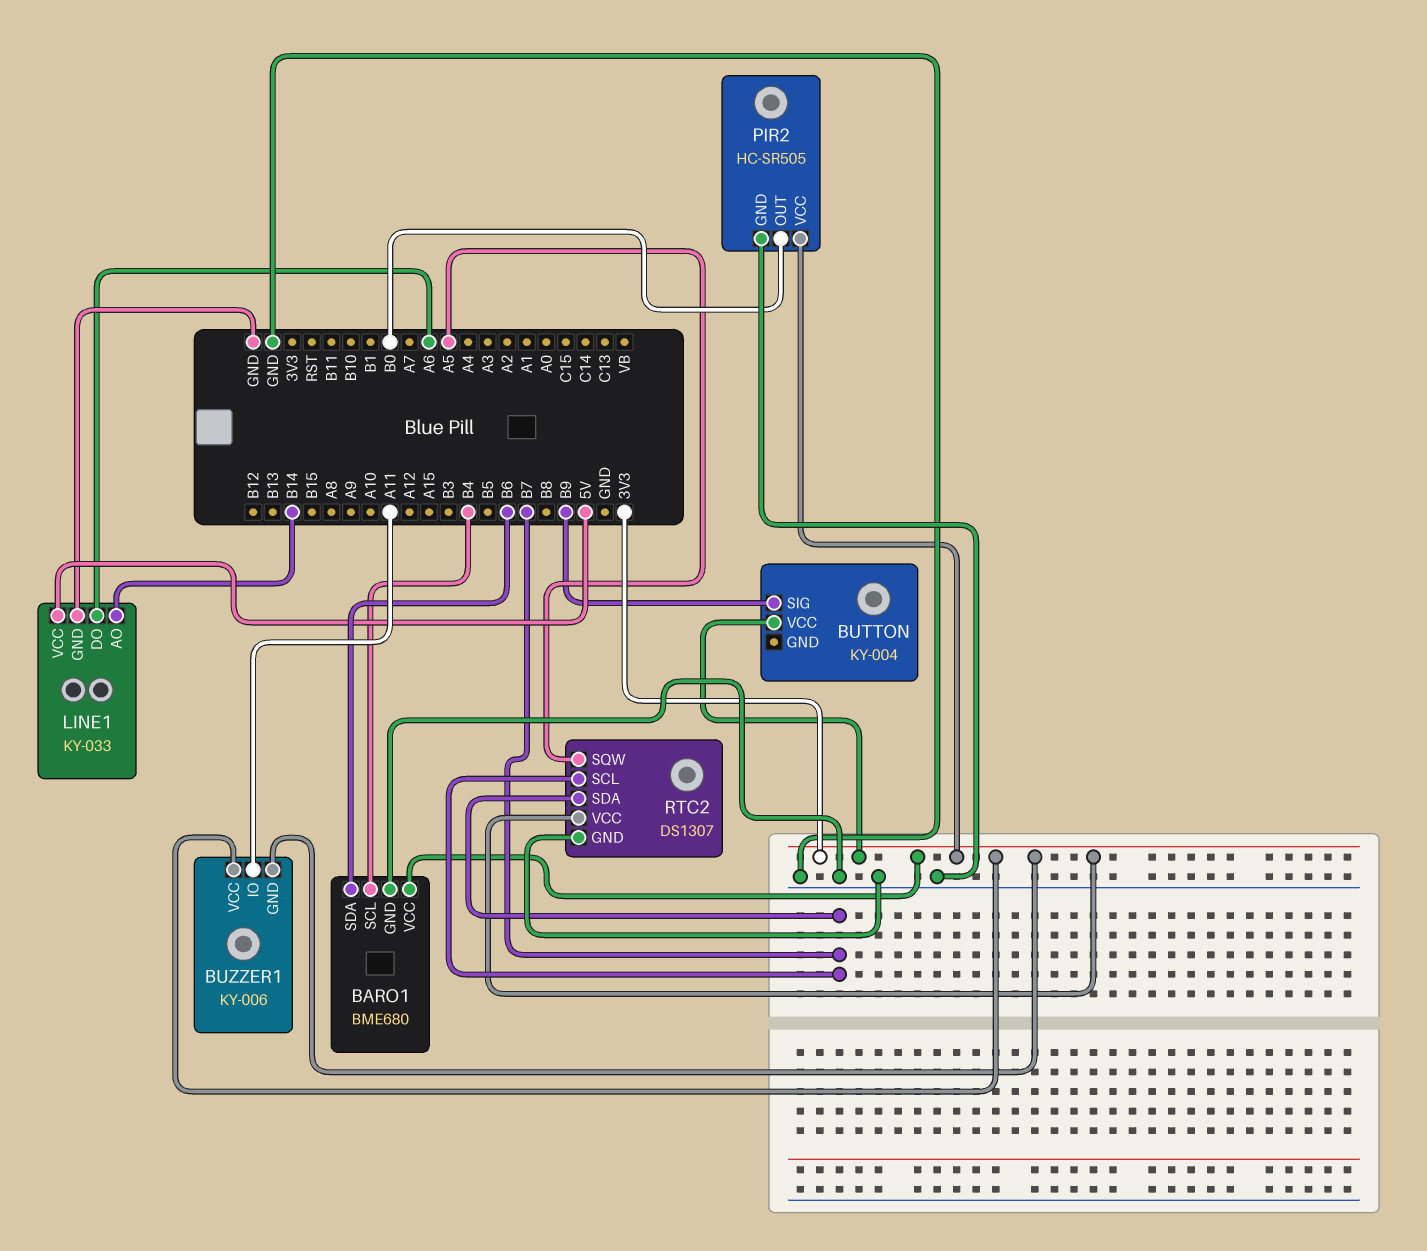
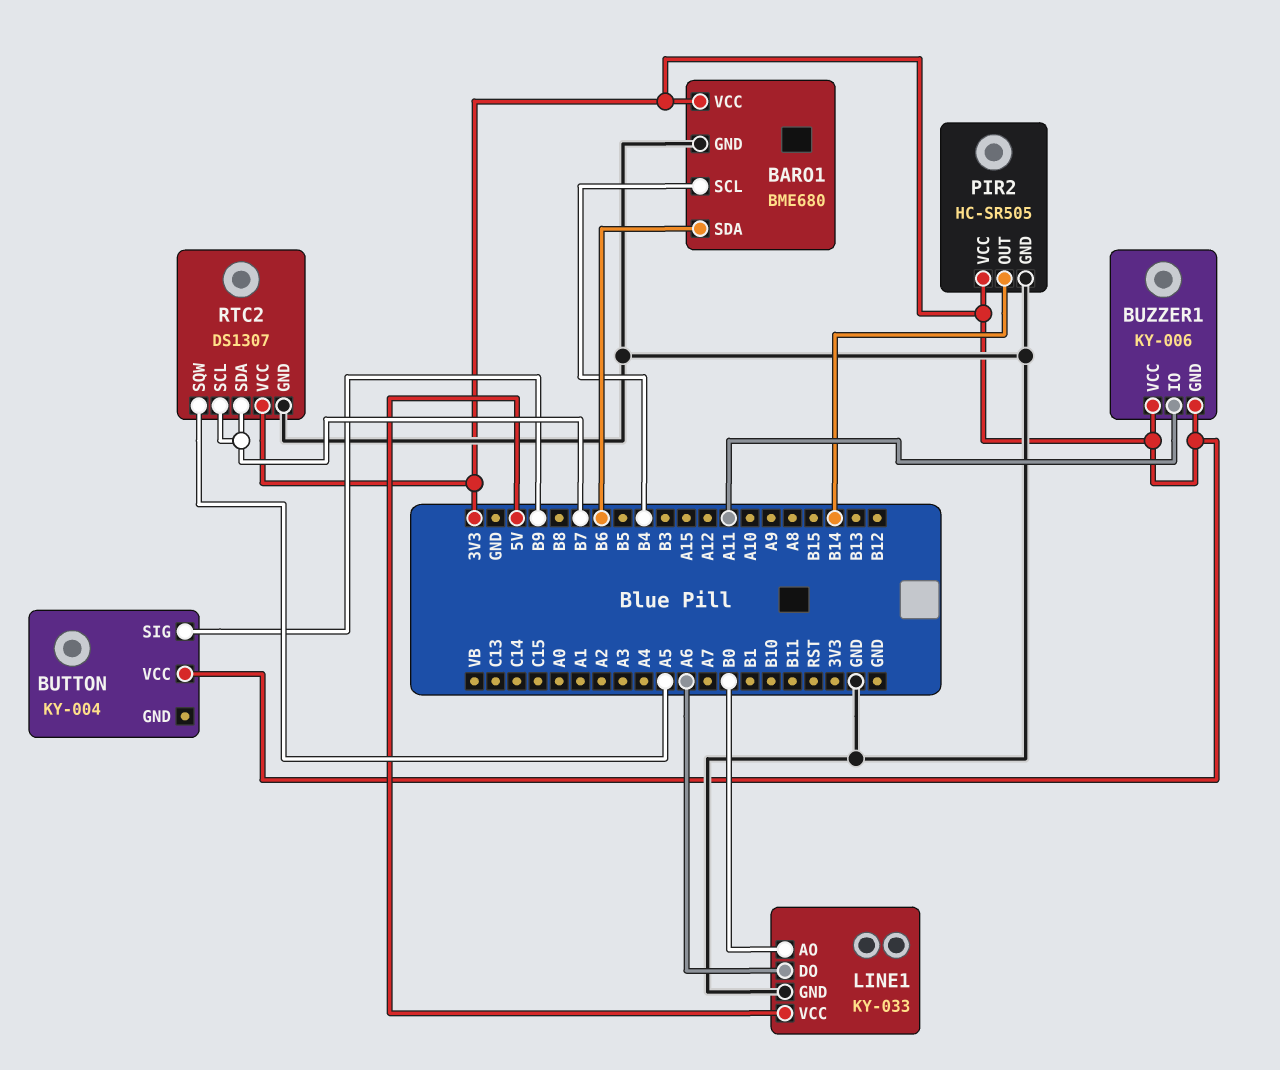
LINE1 pin AO: B14 -> B0
PIR2 pin OUT: B0 -> B14

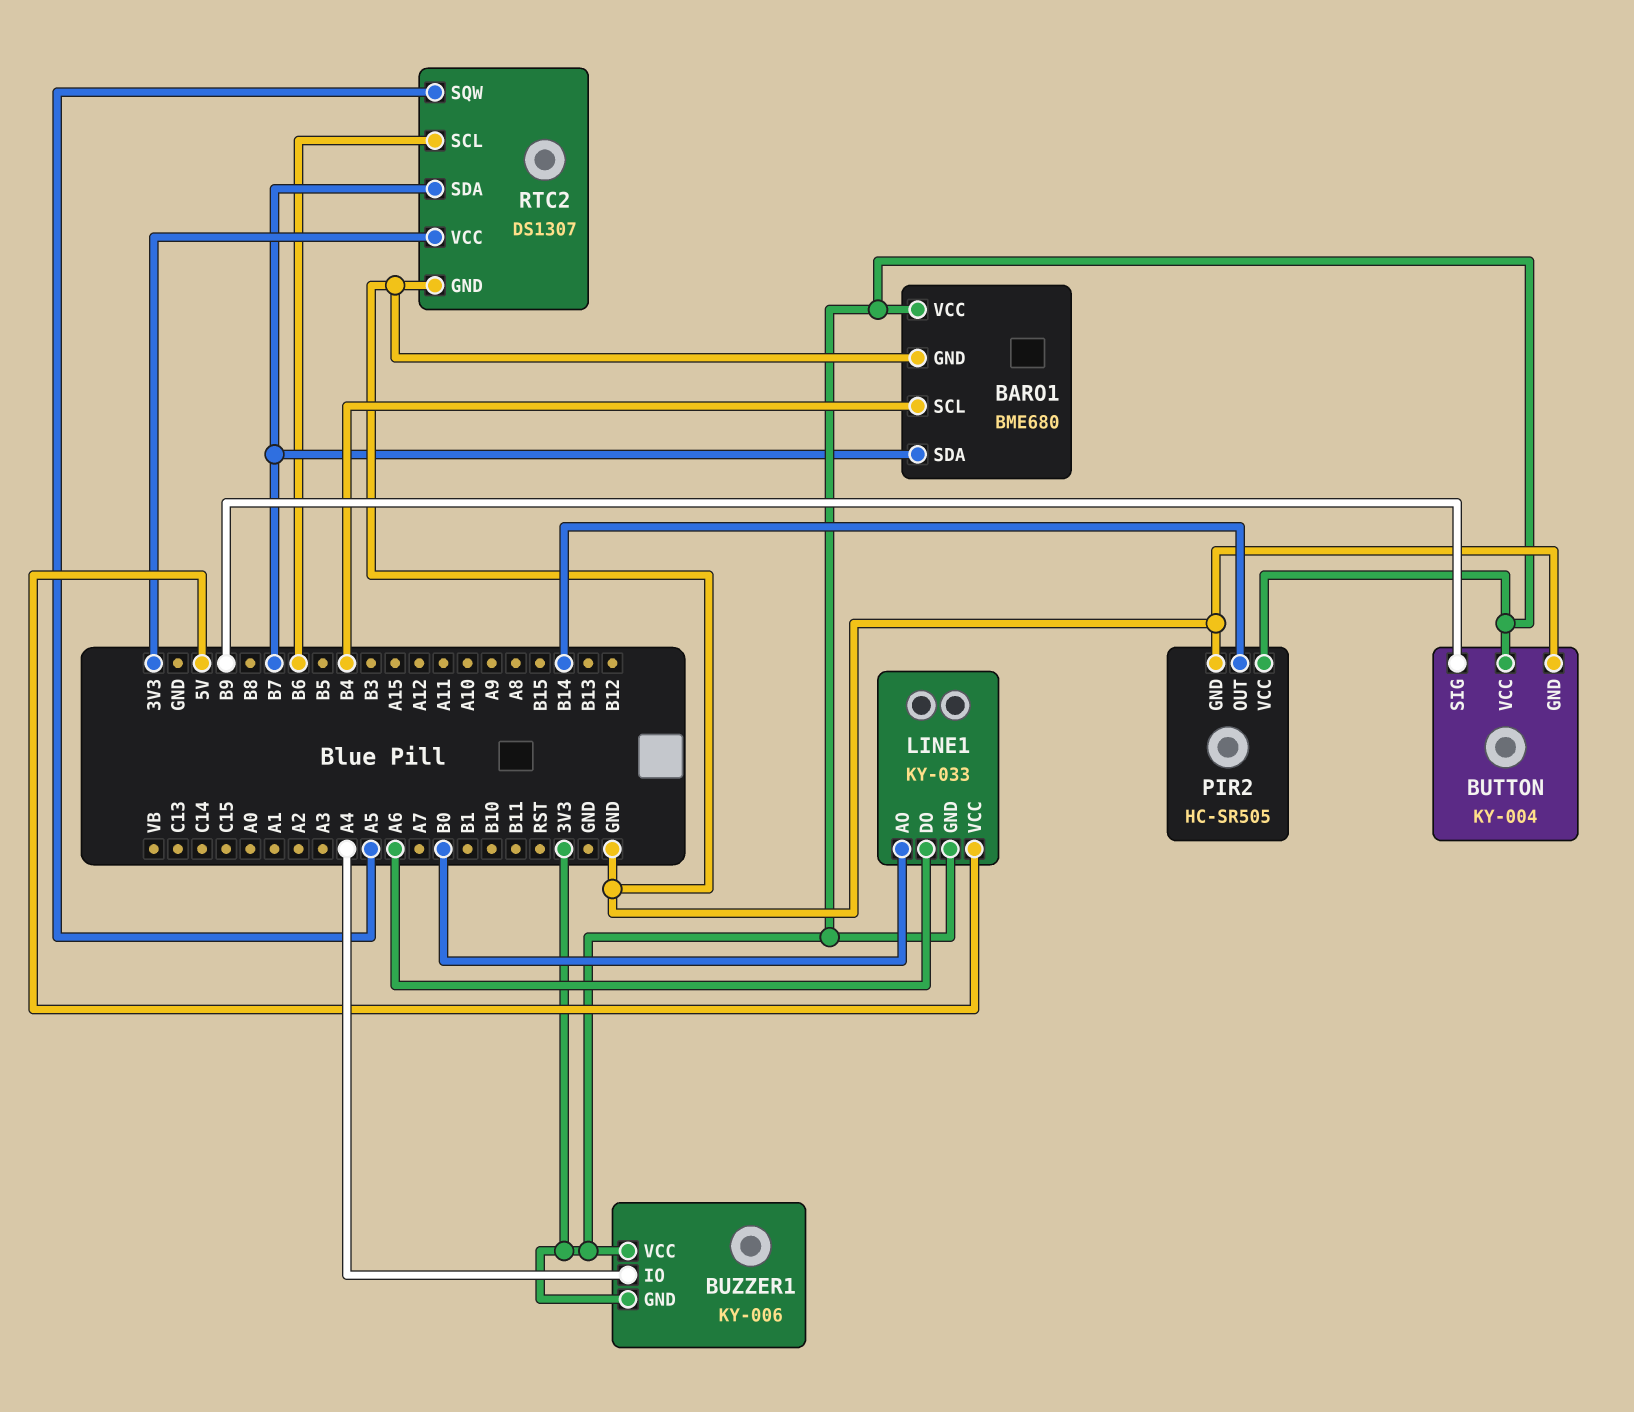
BARO1 pin SDA: B6 -> B7
BUTTON pin GND: none -> GND
BUZZER1 pin IO: A11 -> A4
LINE1 pin GND: GND -> 3V3
RTC2 pin SCL: B7 -> B6

